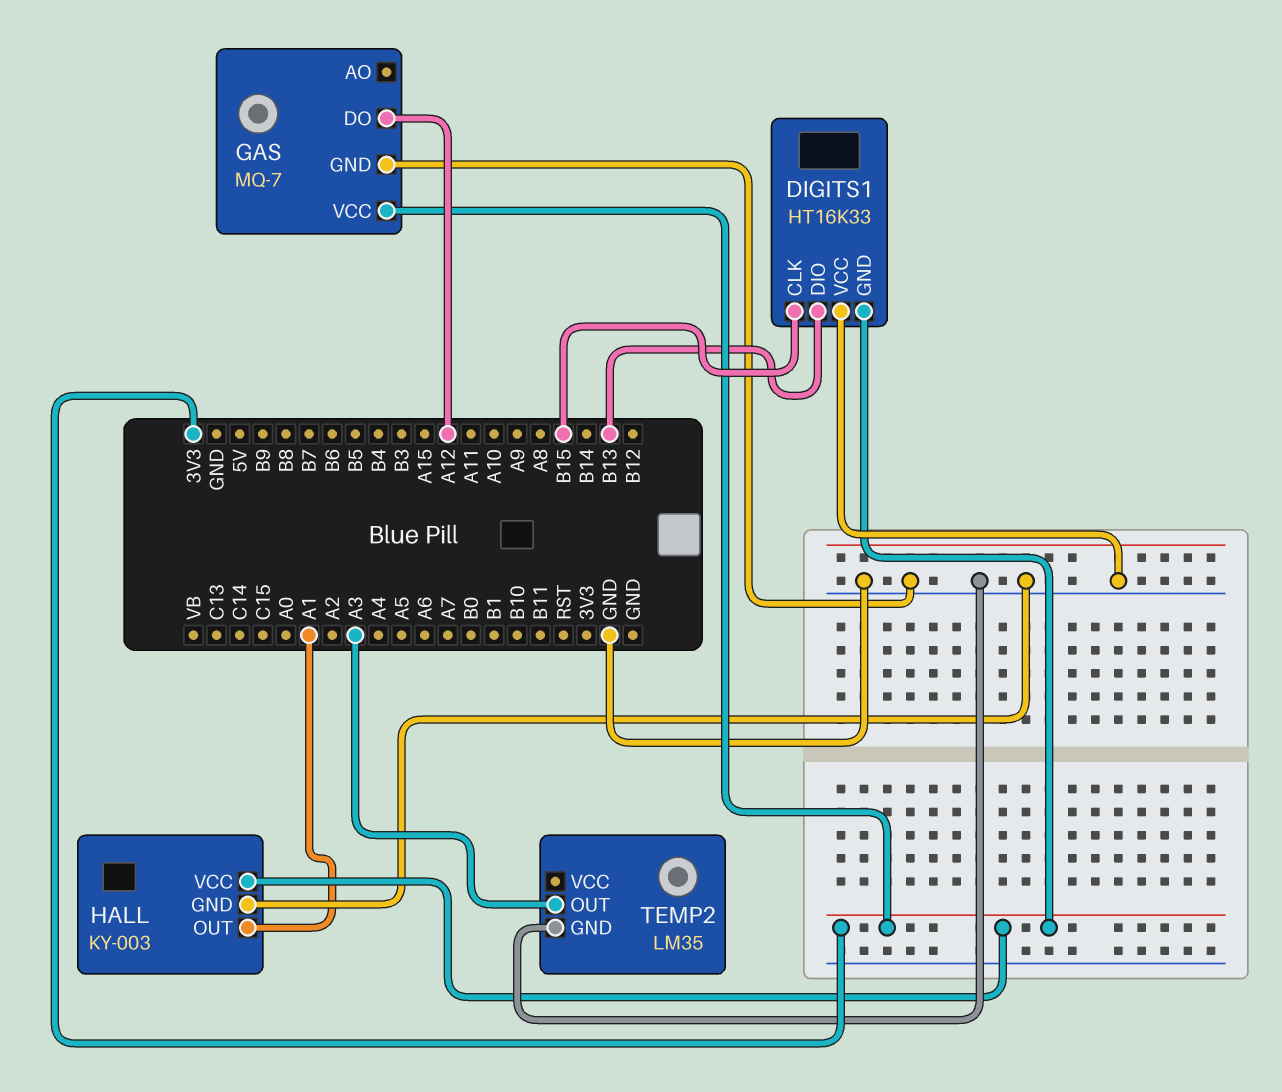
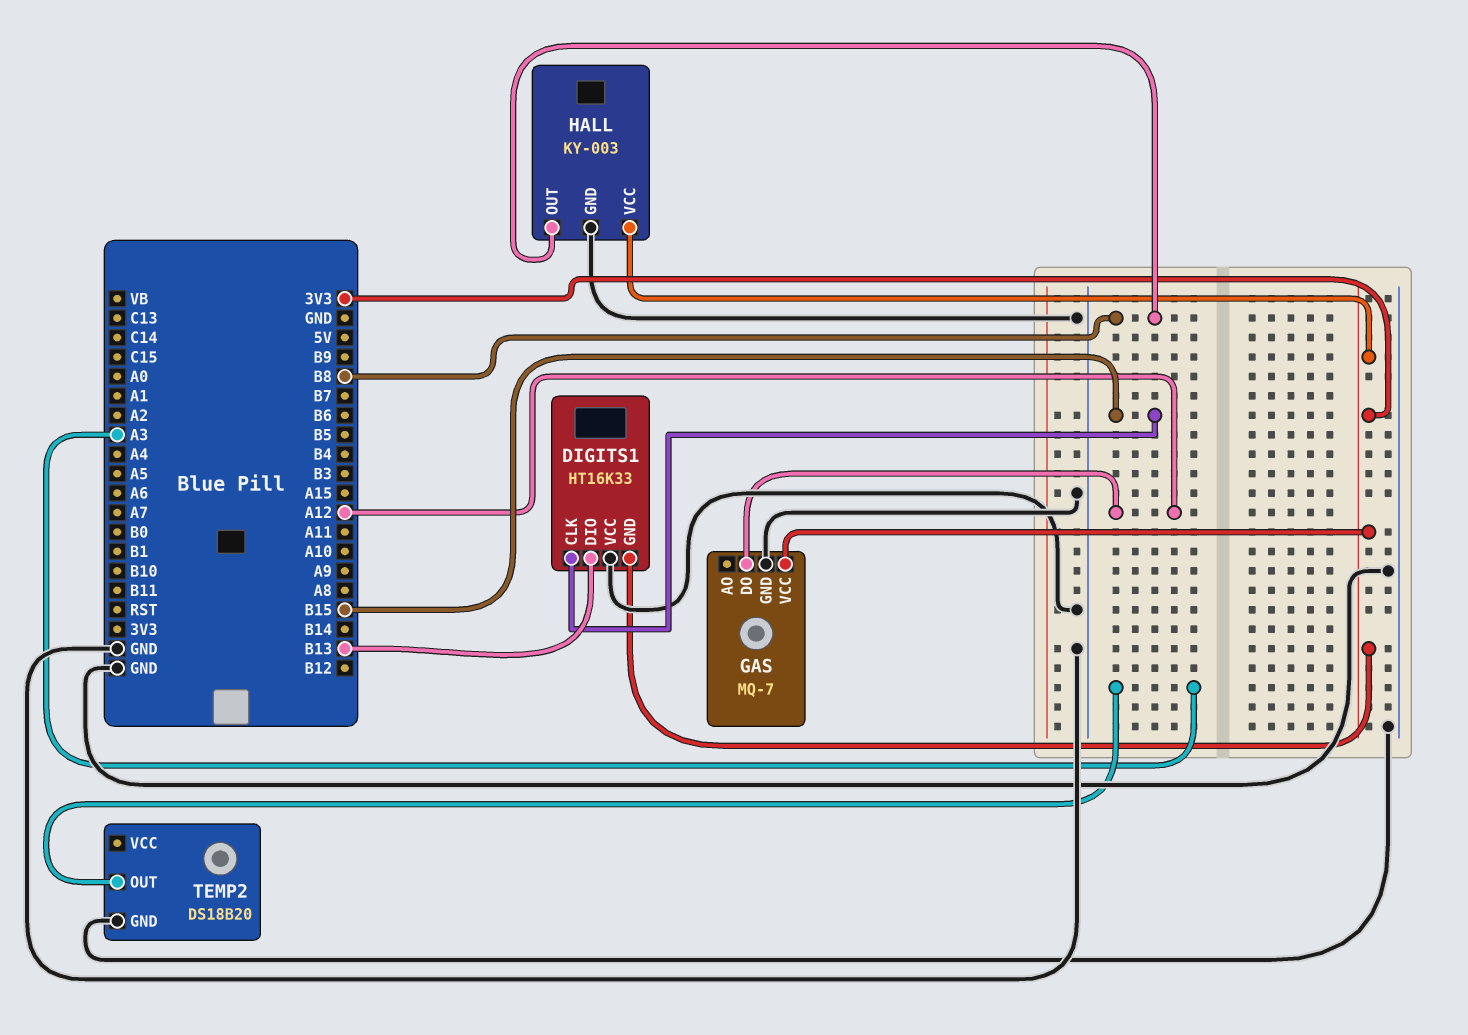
HALL pin OUT: A1 -> B8
TEMP2: LM35 -> DS18B20

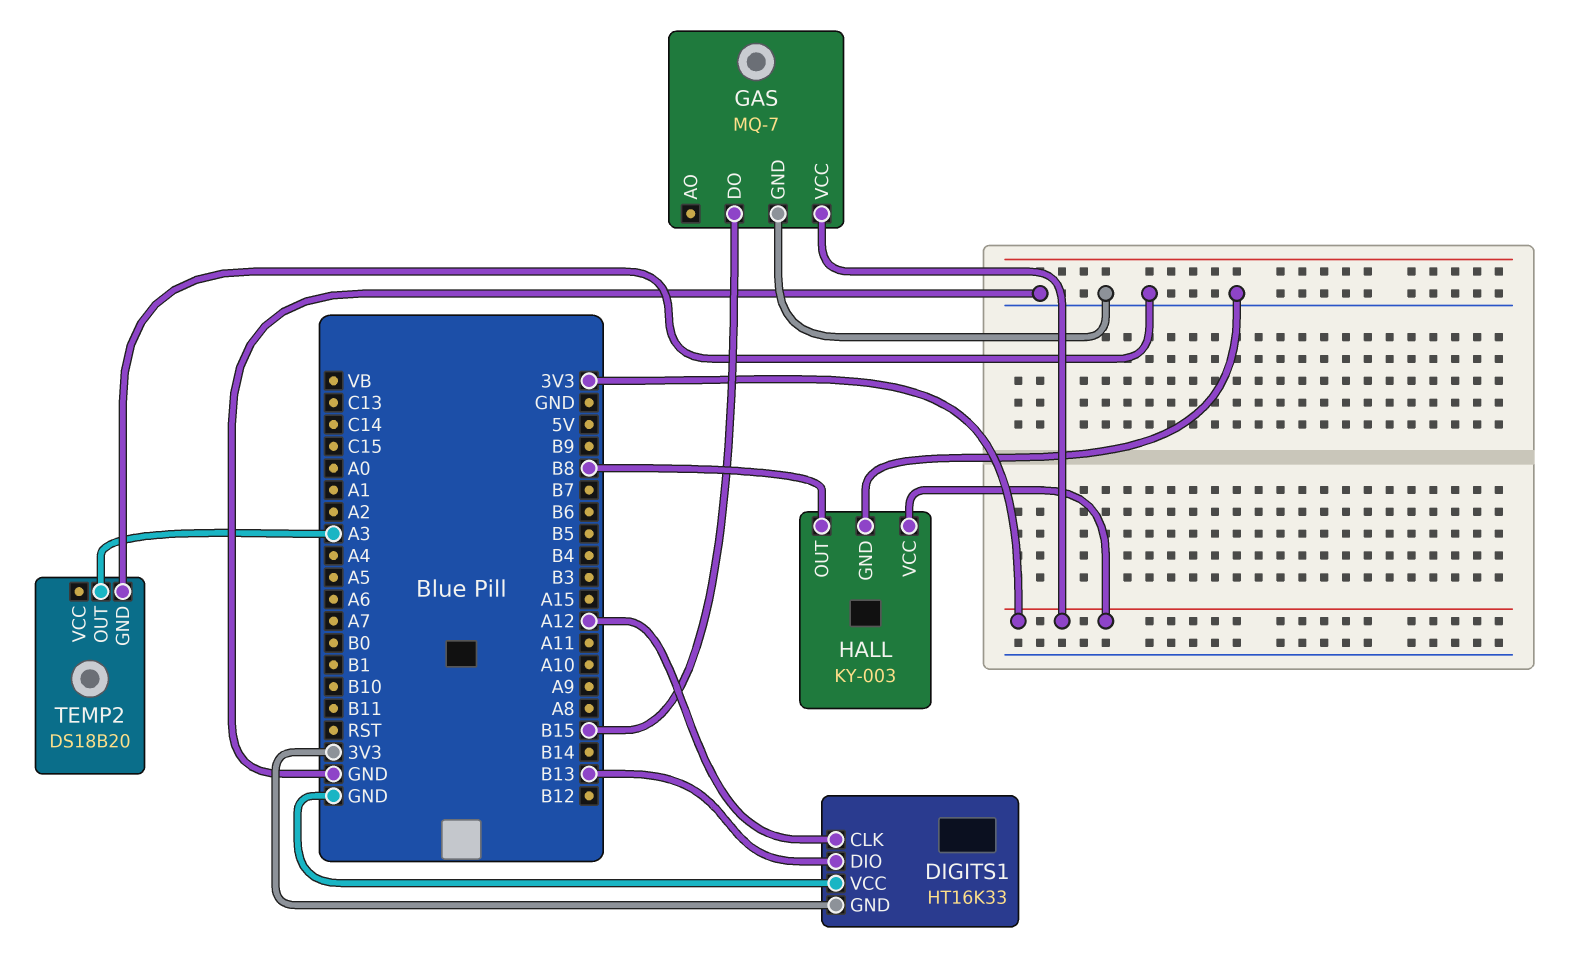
DIGITS1 pin CLK: B15 -> A12
GAS pin DO: A12 -> B15

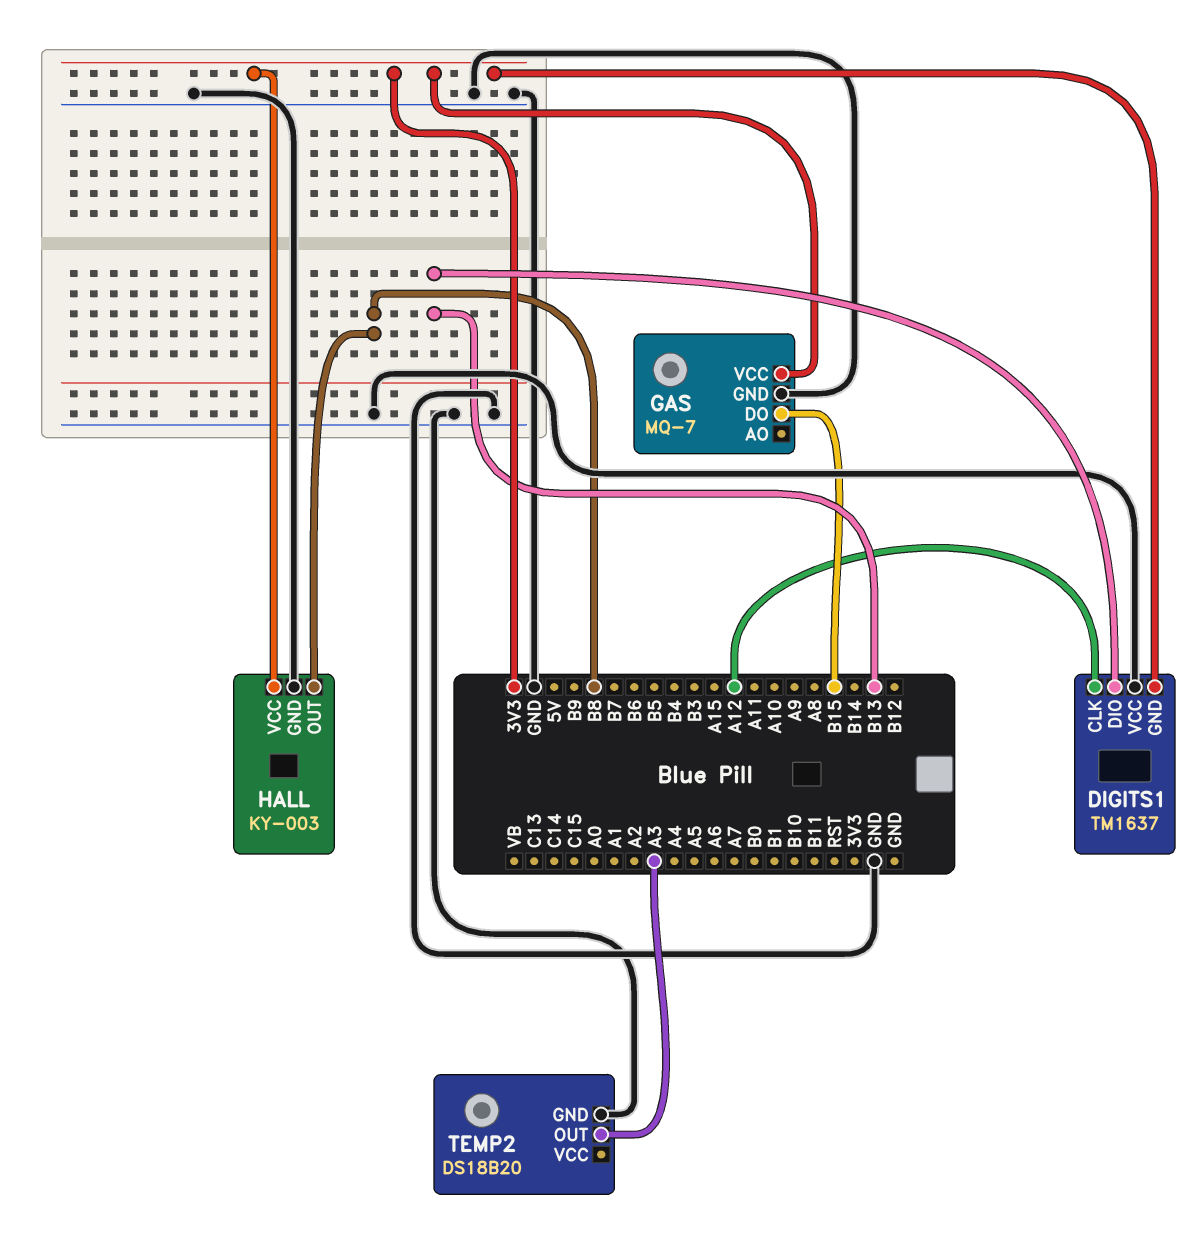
DIGITS1: HT16K33 -> TM1637

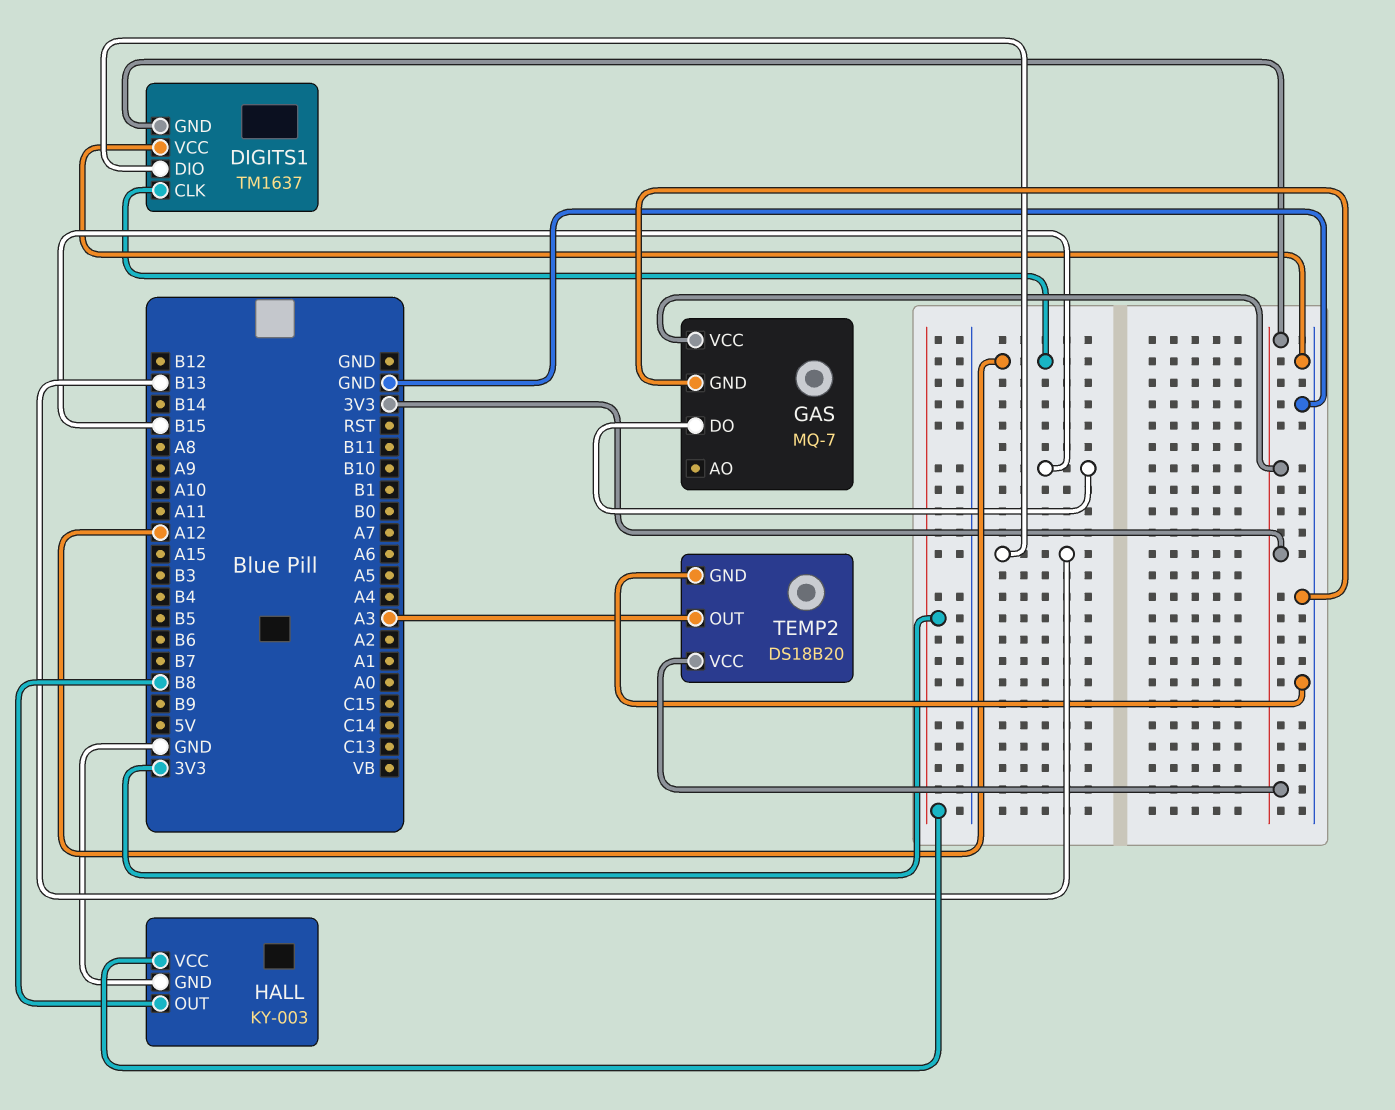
TEMP2 pin VCC: none -> 3V3

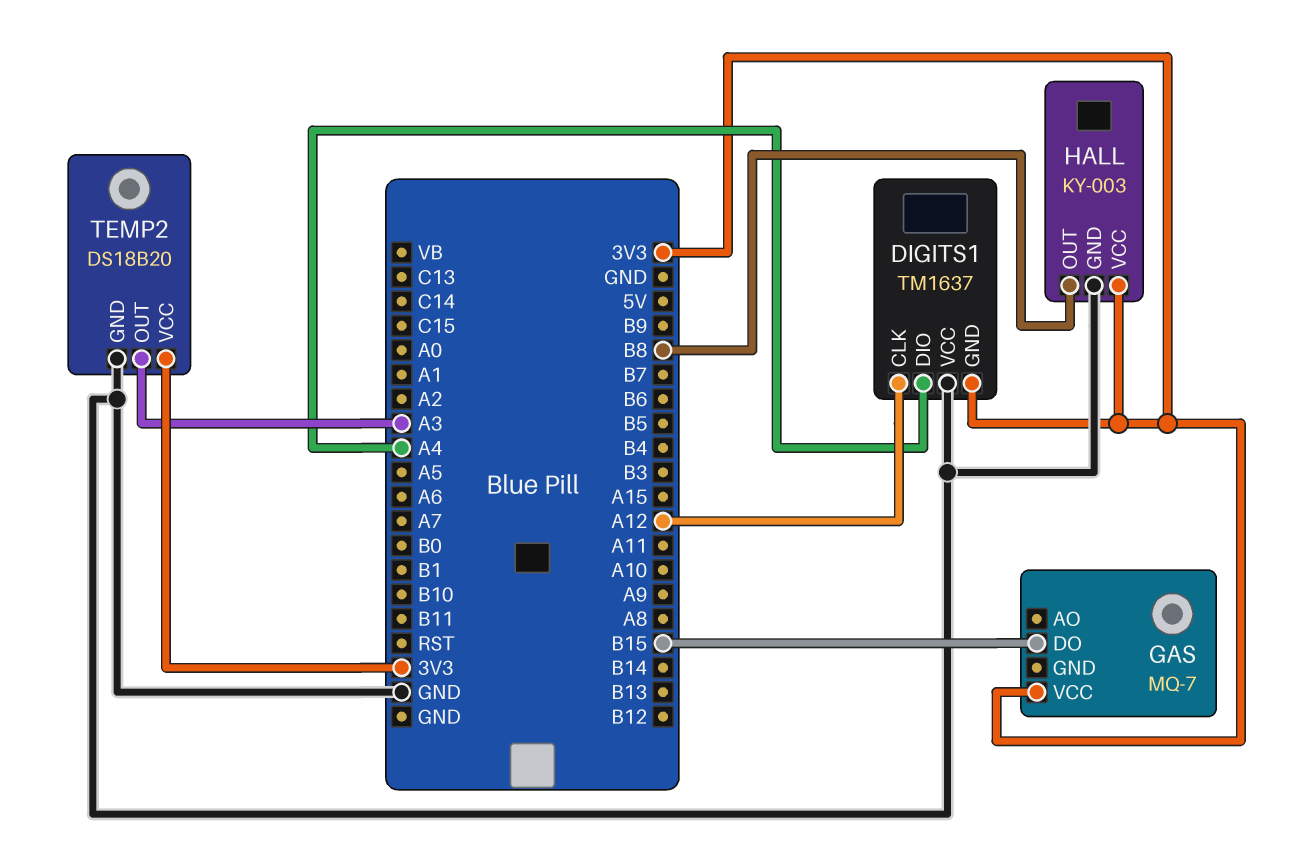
DIGITS1 pin DIO: B13 -> A4
GAS pin GND: GND -> none

